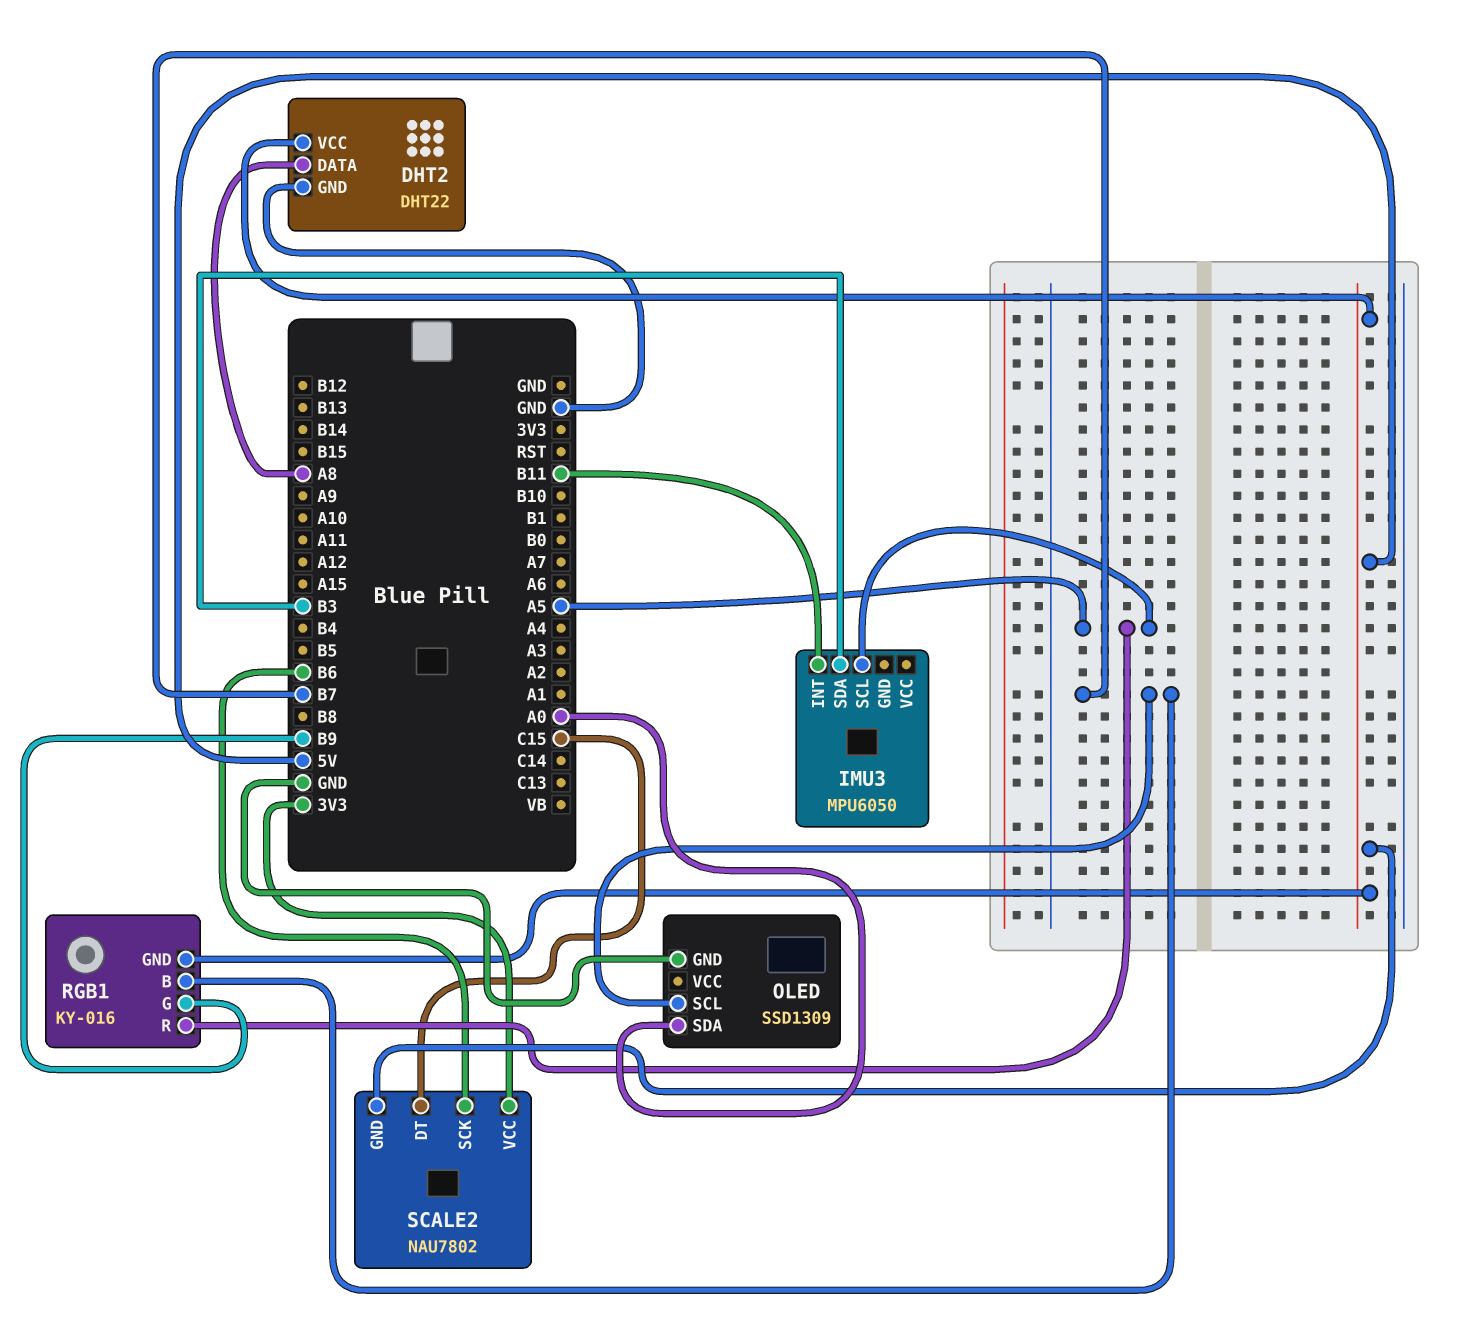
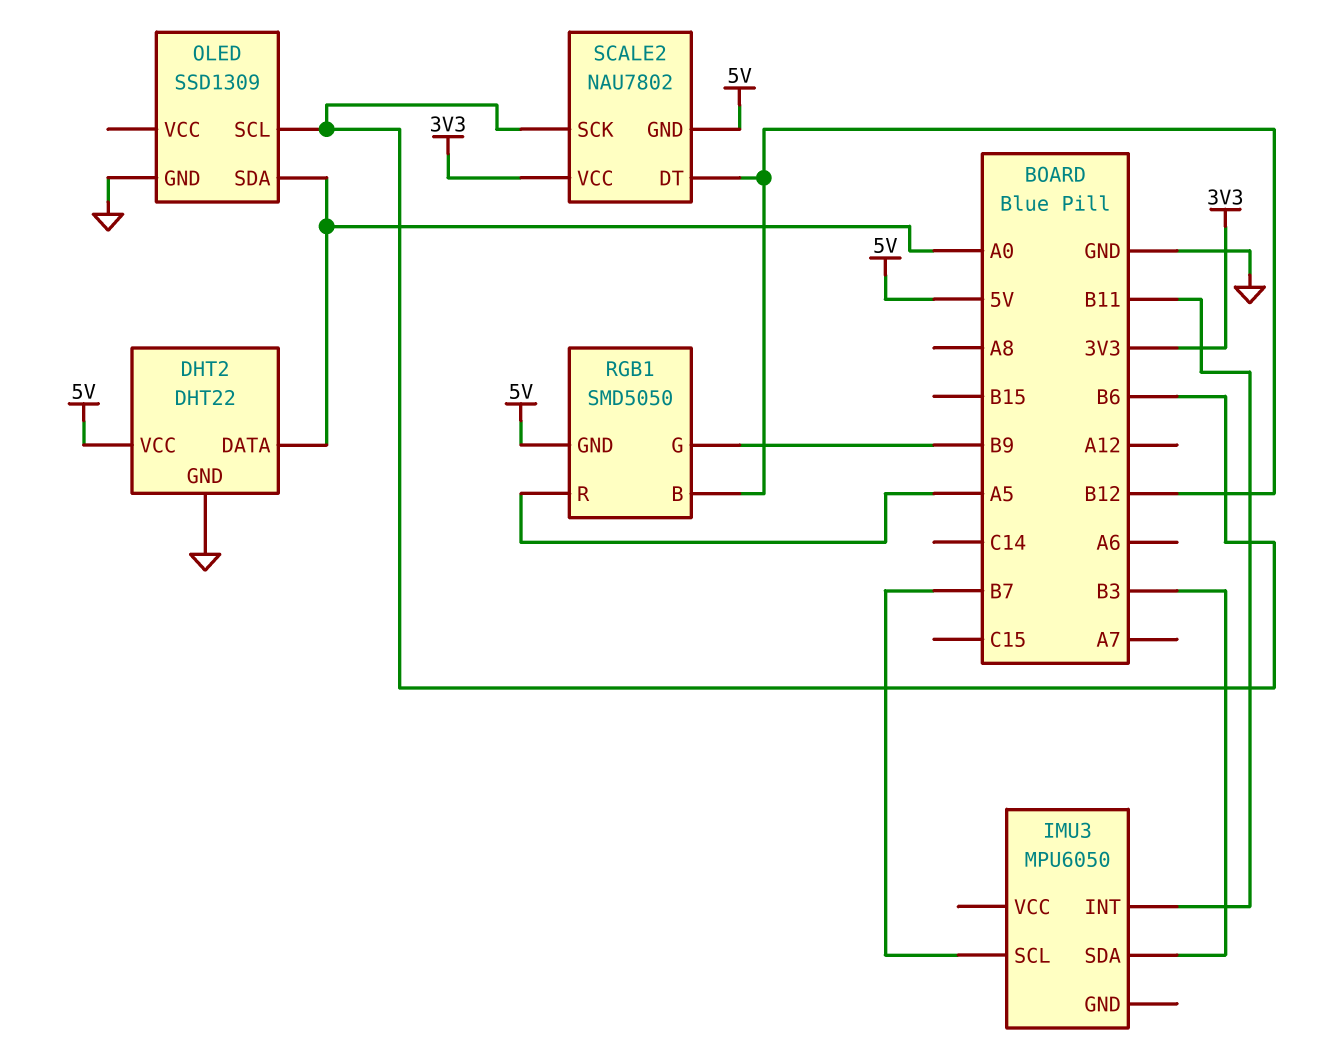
DHT2 pin DATA: A8 -> A0
IMU3 pin SCL: A5 -> B7
OLED pin SCL: B7 -> B6
RGB1: KY-016 -> SMD5050
RGB1 pin B: B7 -> B12
SCALE2 pin DT: C15 -> B12

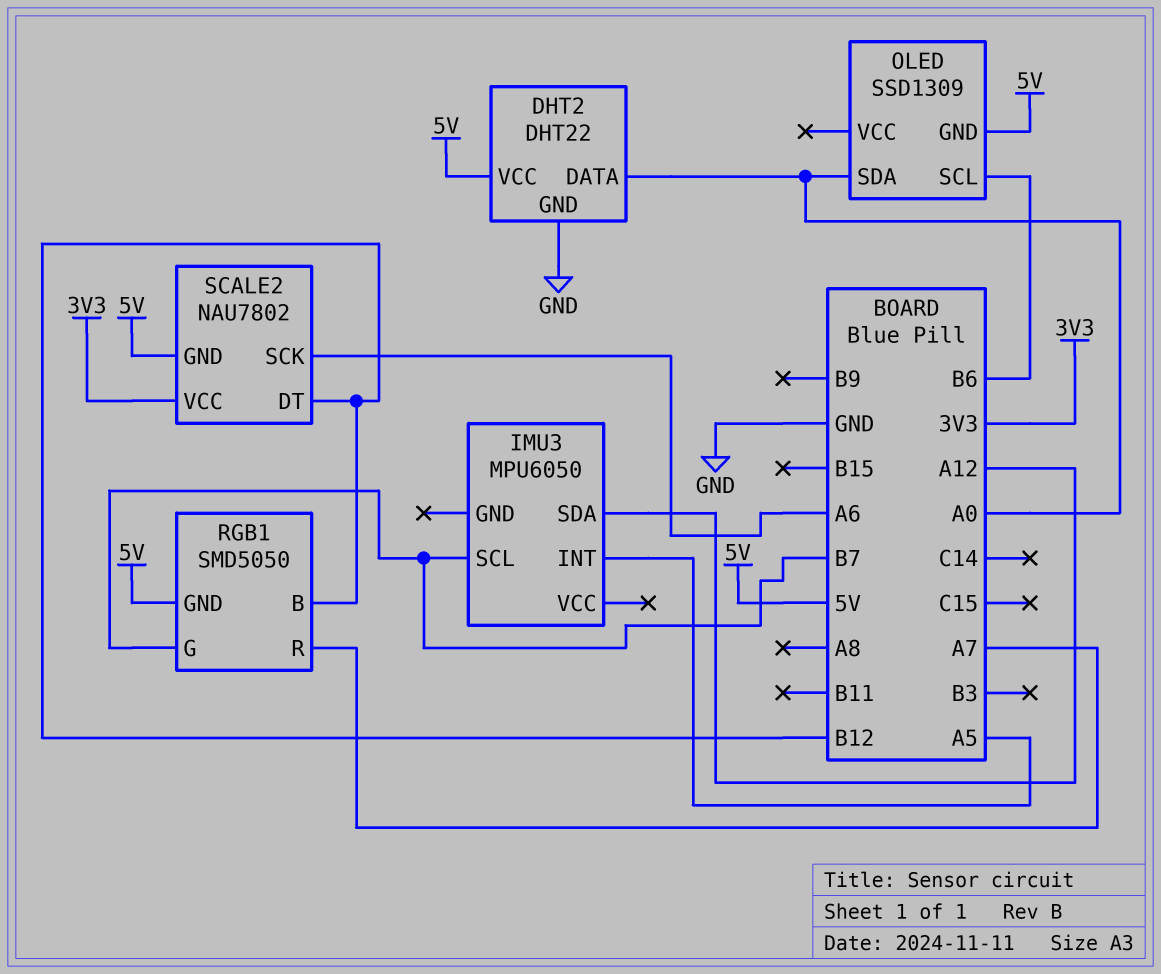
IMU3 pin INT: B11 -> A5
IMU3 pin SDA: B3 -> A12
OLED pin GND: GND -> 5V
RGB1 pin G: B9 -> B7
RGB1 pin R: A5 -> A7
SCALE2 pin SCK: B6 -> A6

